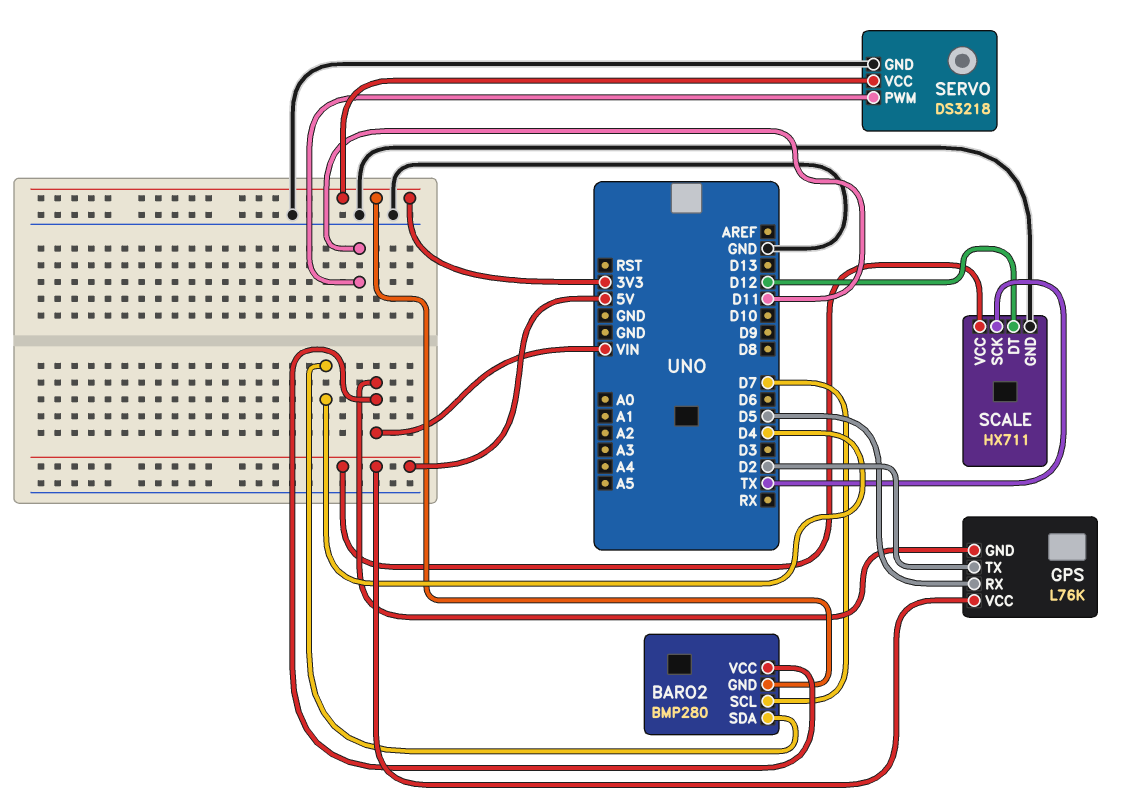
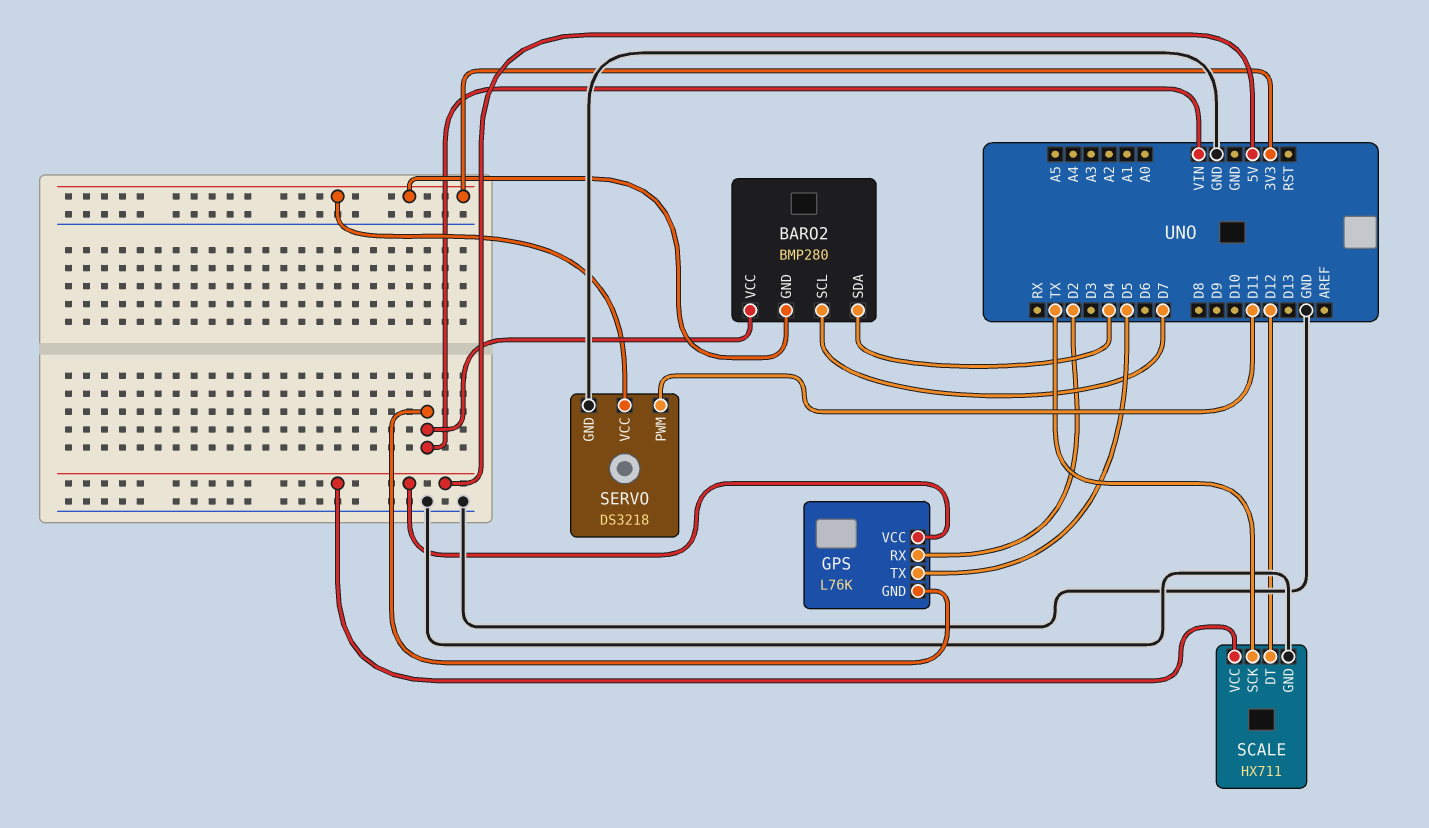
GPS pin RX: D5 -> D2
GPS pin TX: D2 -> D5

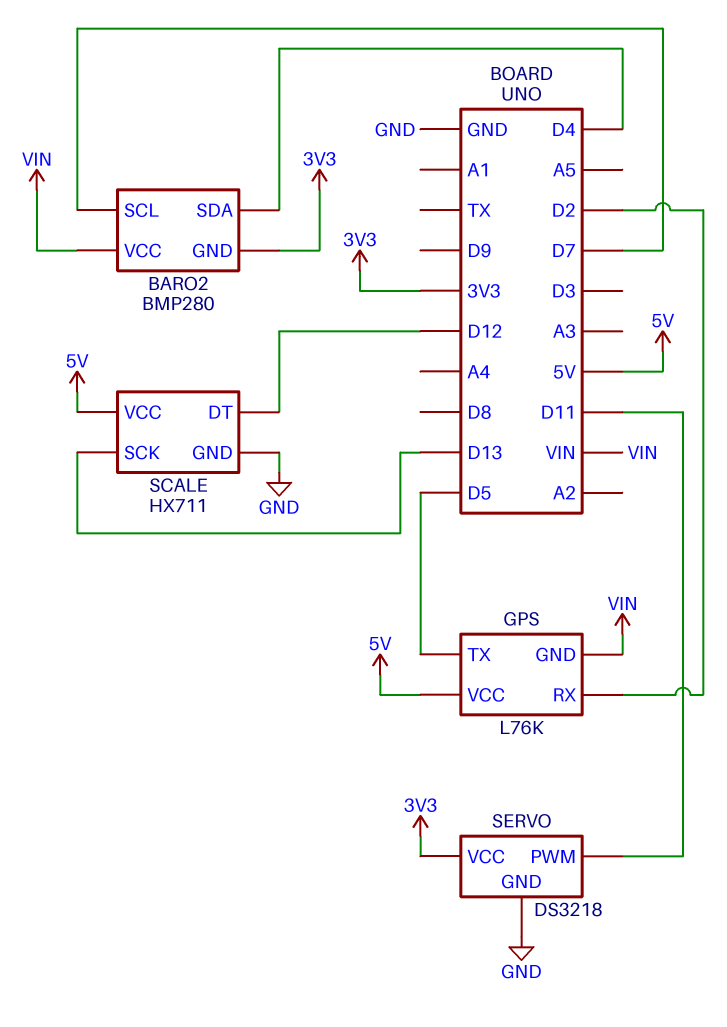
SCALE pin SCK: TX -> D13

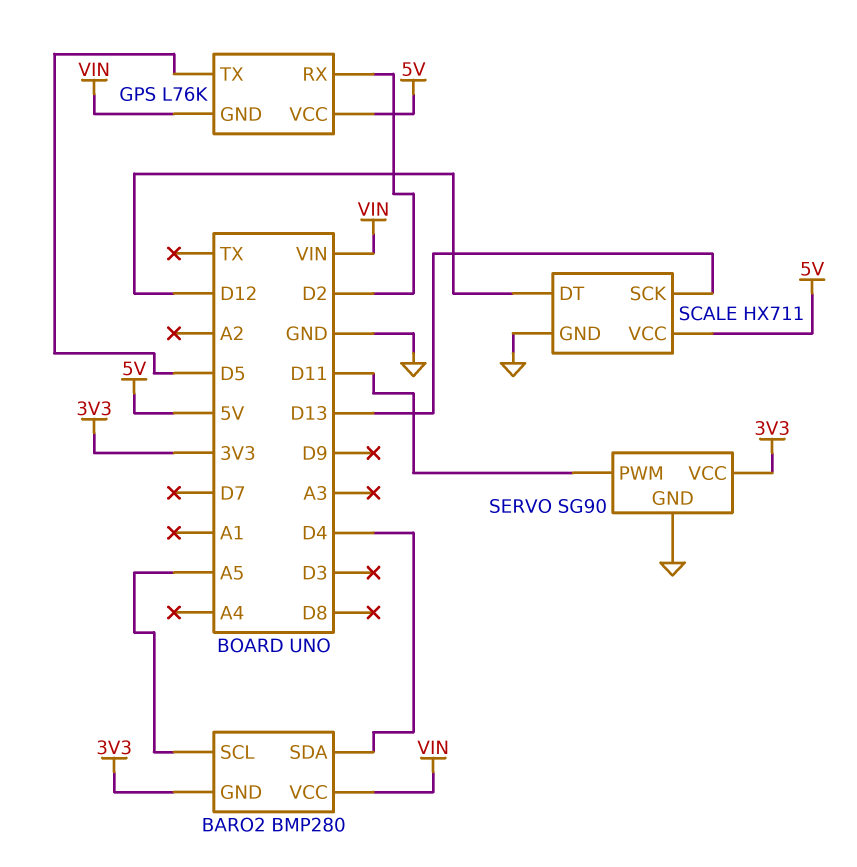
BARO2 pin SCL: D7 -> A5
SERVO: DS3218 -> SG90

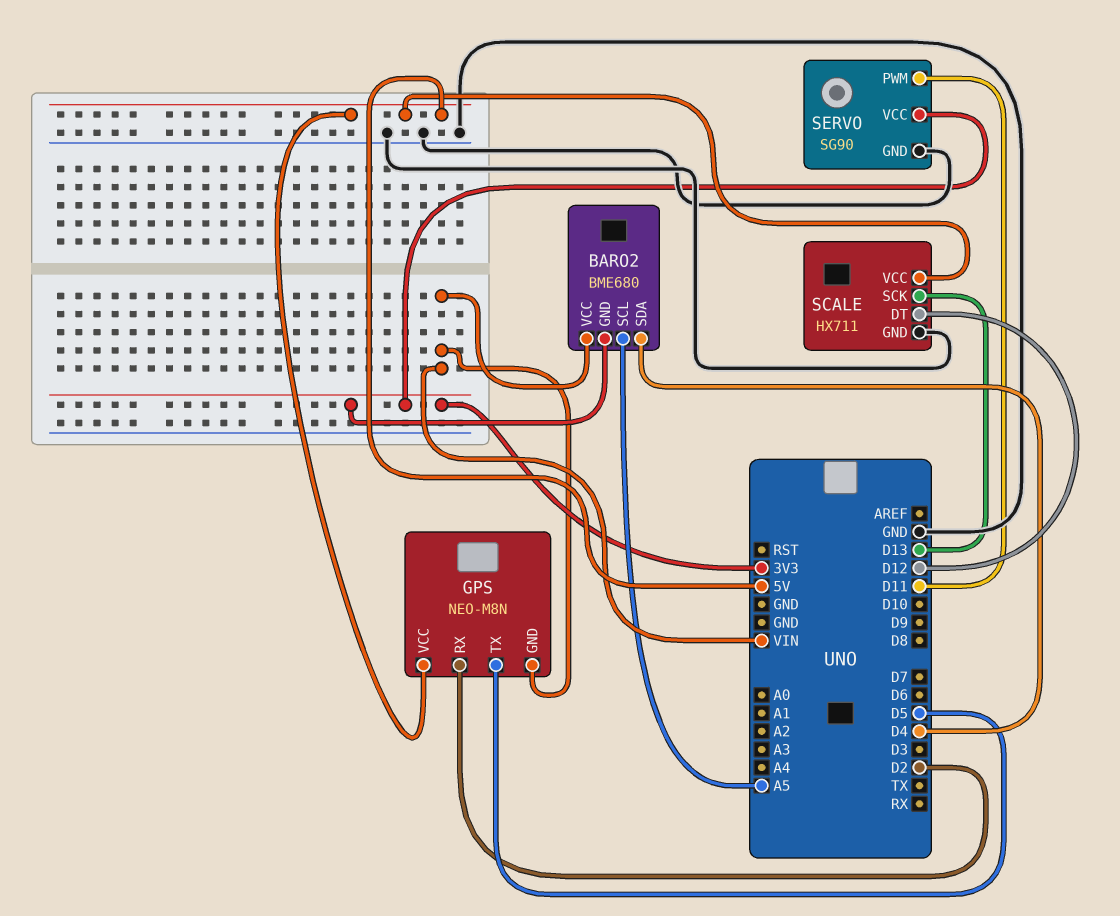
BARO2: BMP280 -> BME680
GPS: L76K -> NEO-M8N

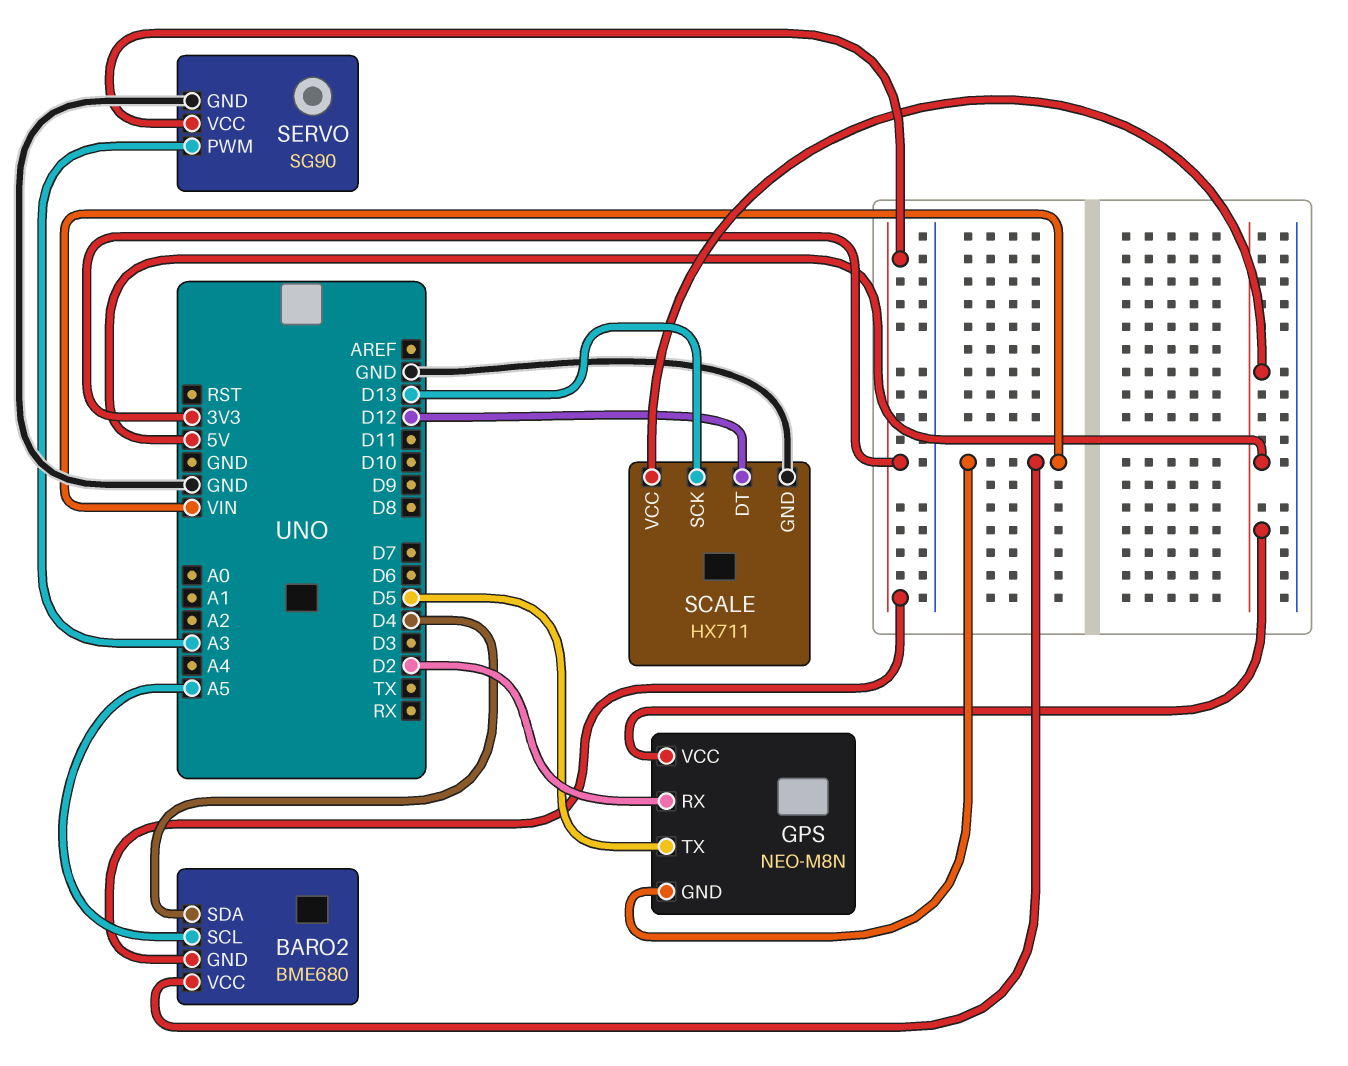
SERVO pin PWM: D11 -> A3

